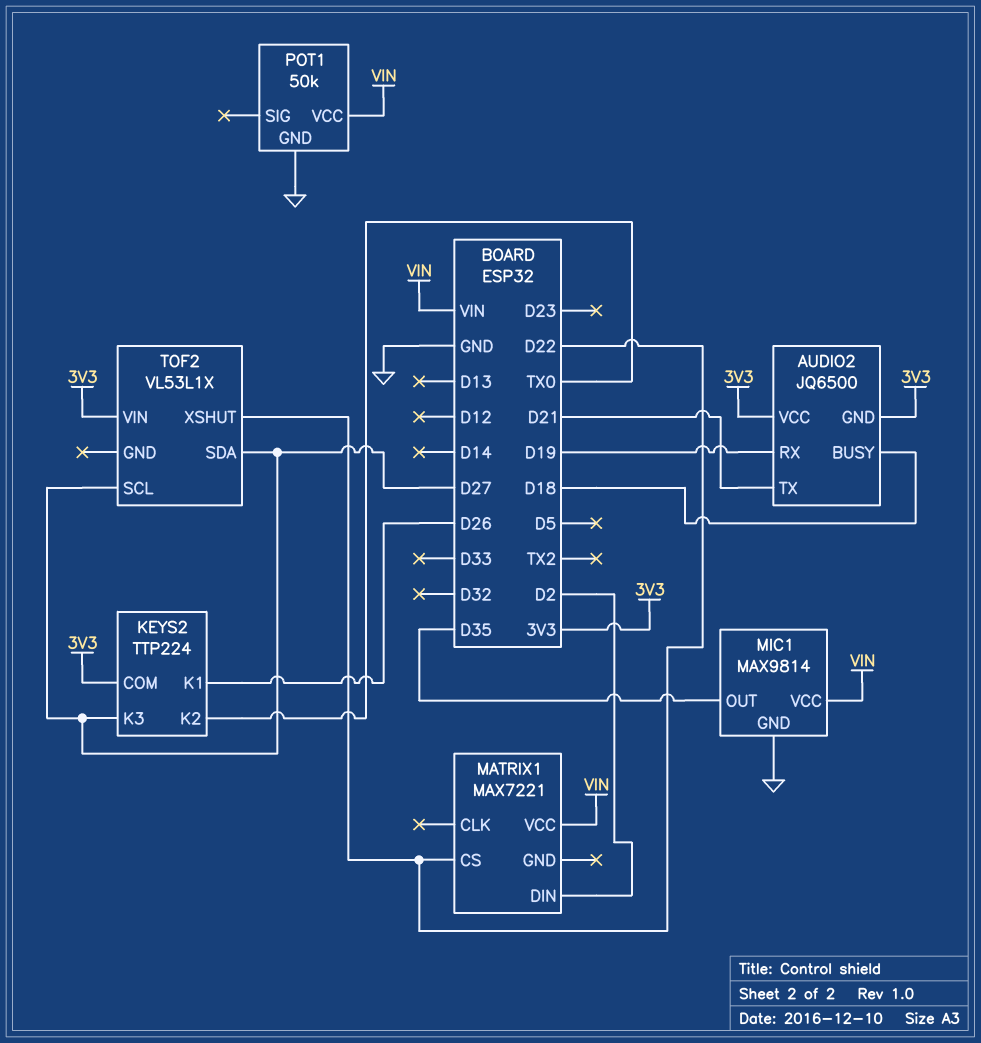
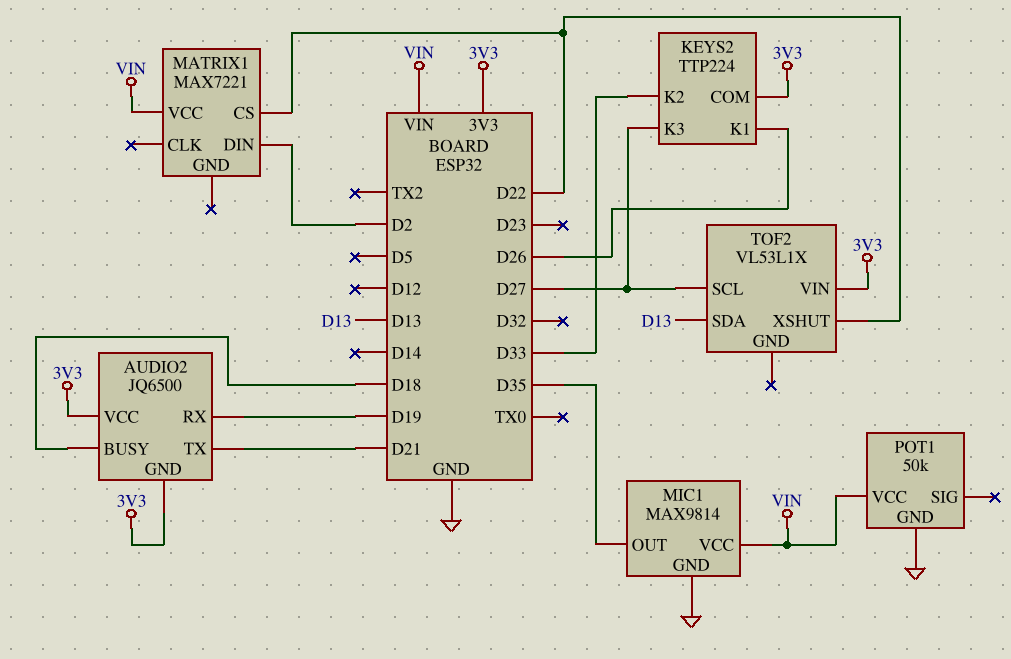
KEYS2 pin K2: TX0 -> D33
TOF2 pin SDA: D27 -> D13

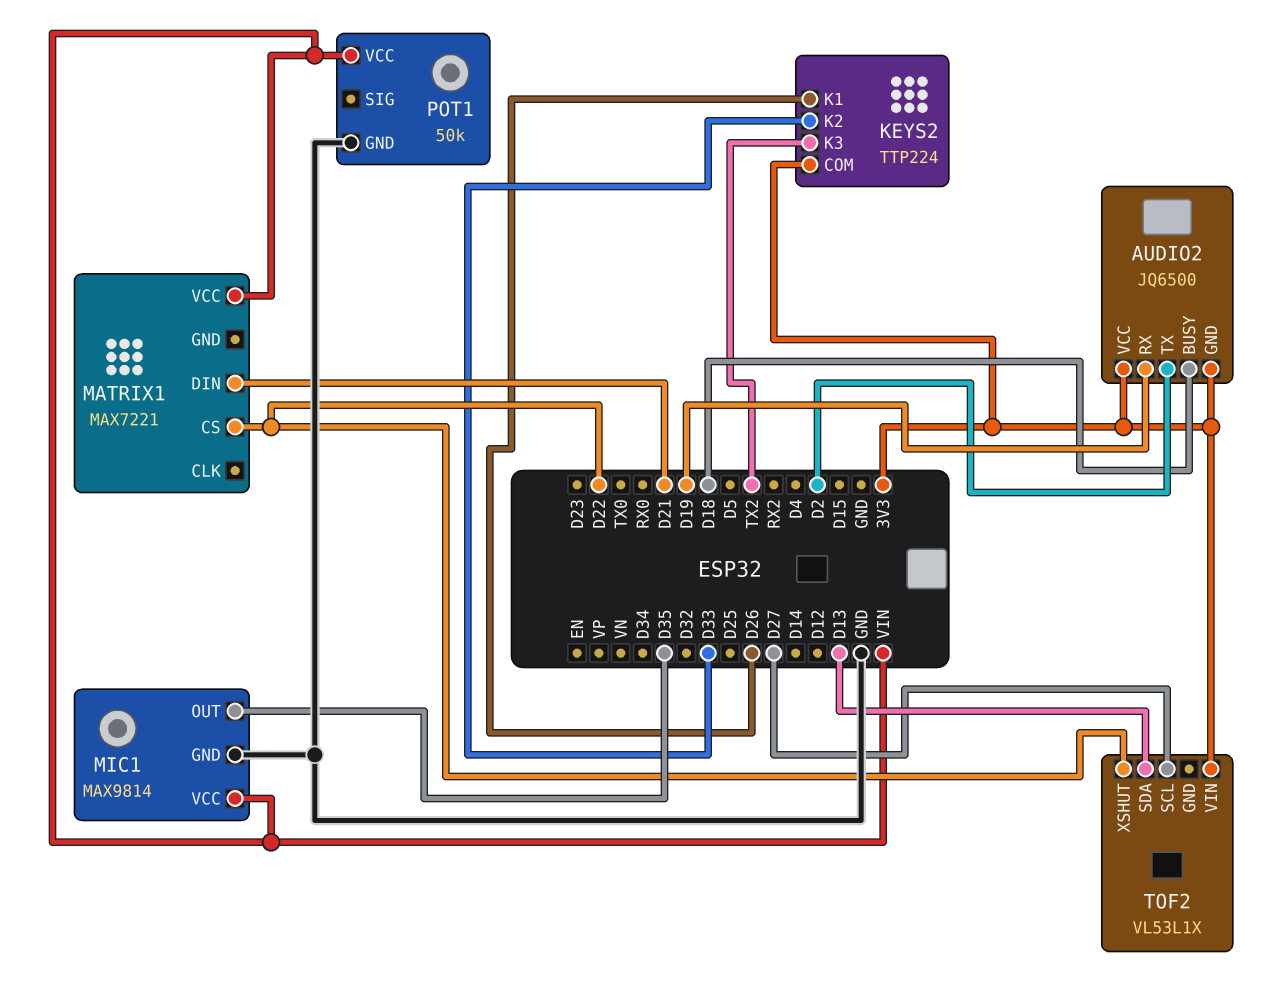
AUDIO2 pin TX: D21 -> D2
KEYS2 pin K3: D27 -> TX2
MATRIX1 pin DIN: D2 -> D21

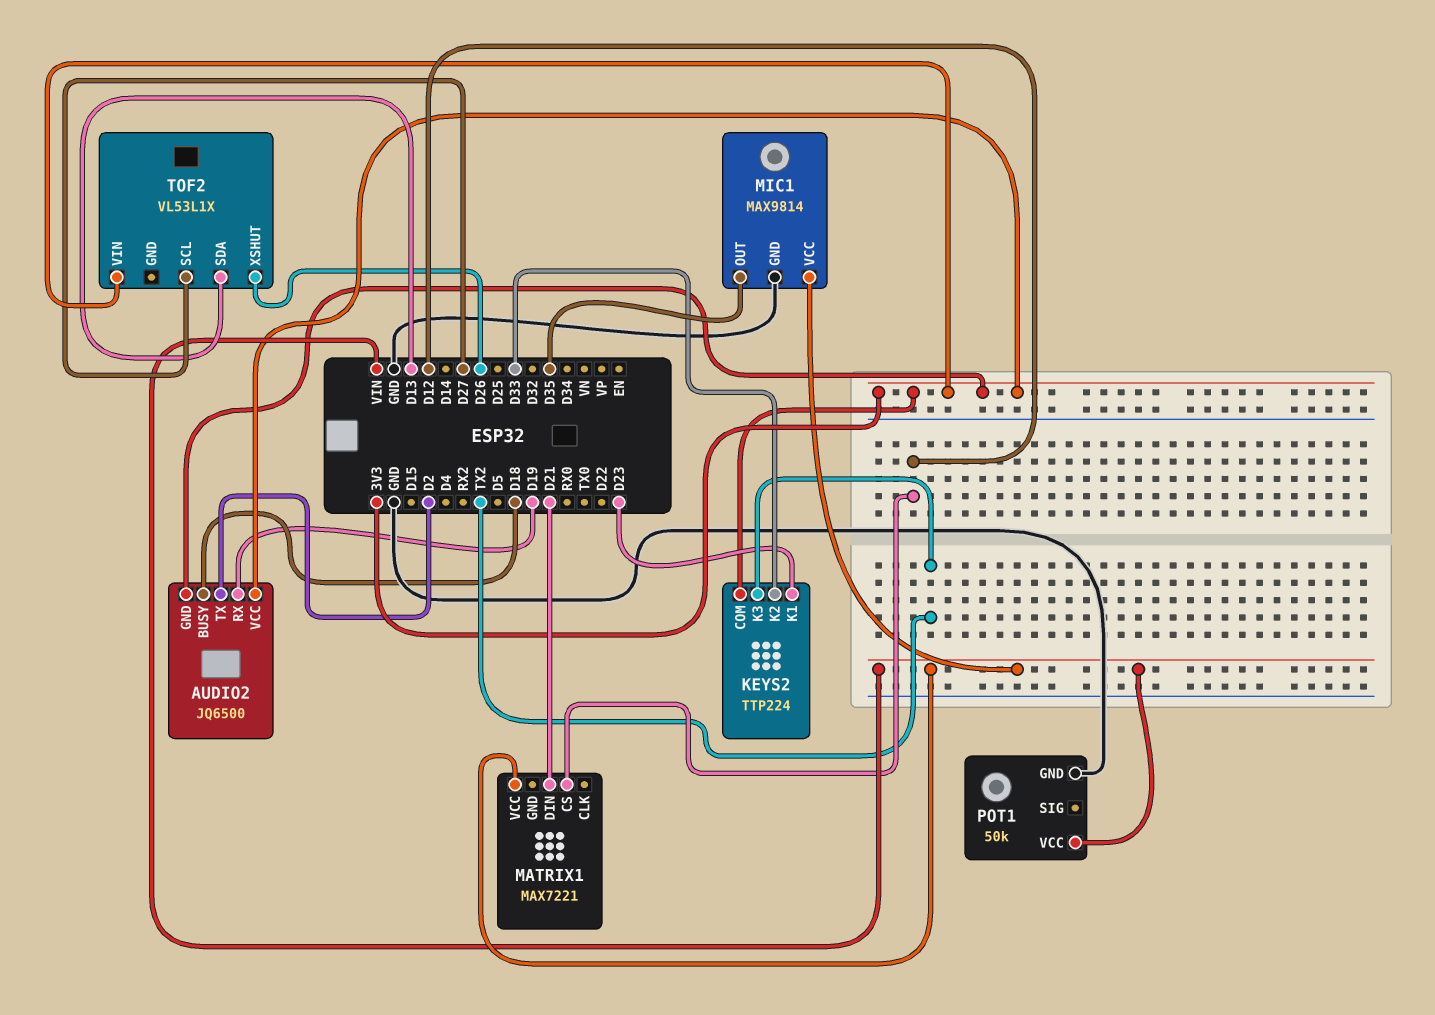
KEYS2 pin K1: D26 -> D23
MATRIX1 pin CS: D22 -> D12
TOF2 pin XSHUT: D22 -> D26

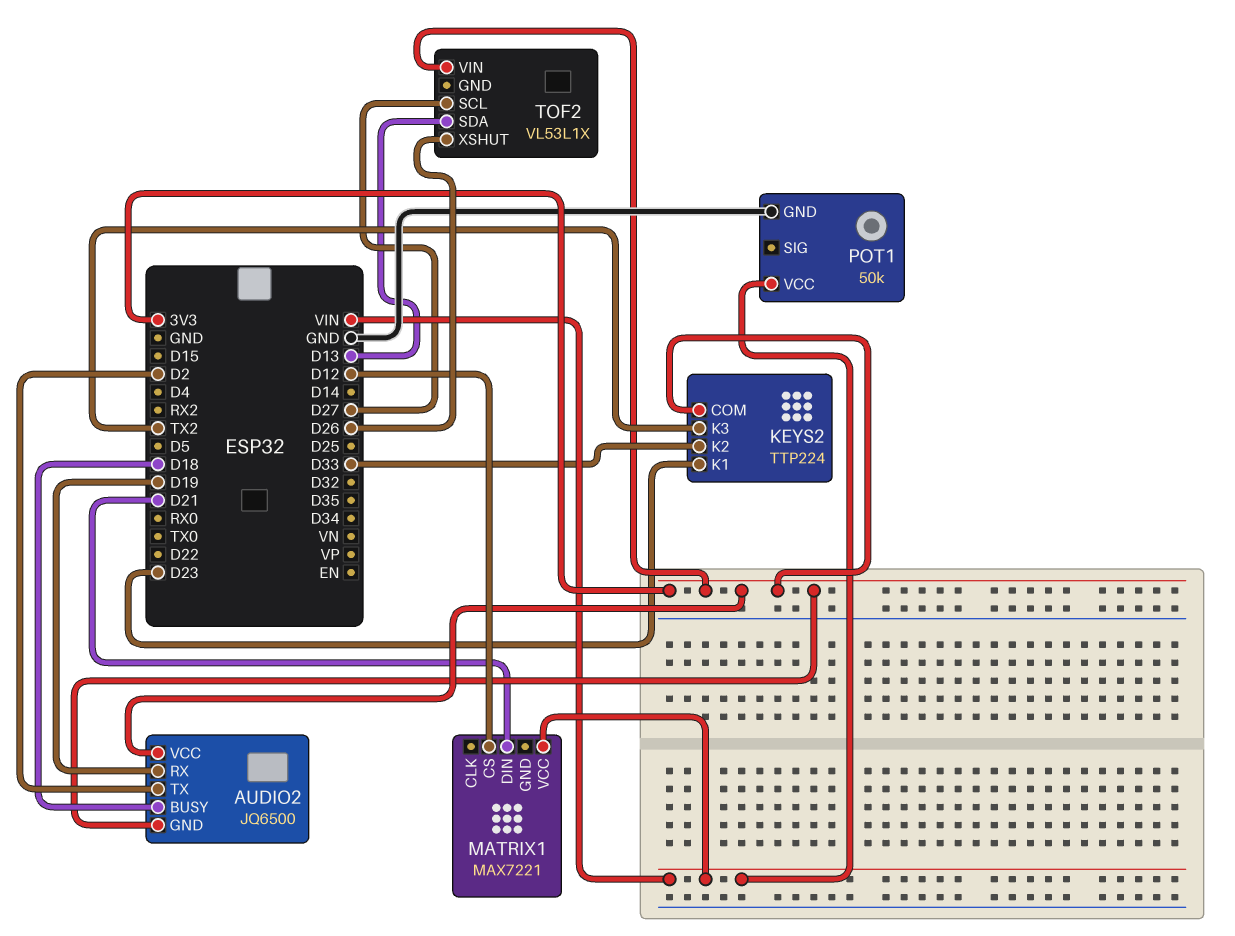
MIC1: MAX9814 -> none
MIC1 pin GND: GND -> none
MIC1 pin OUT: D35 -> none
MIC1 pin VCC: VIN -> none

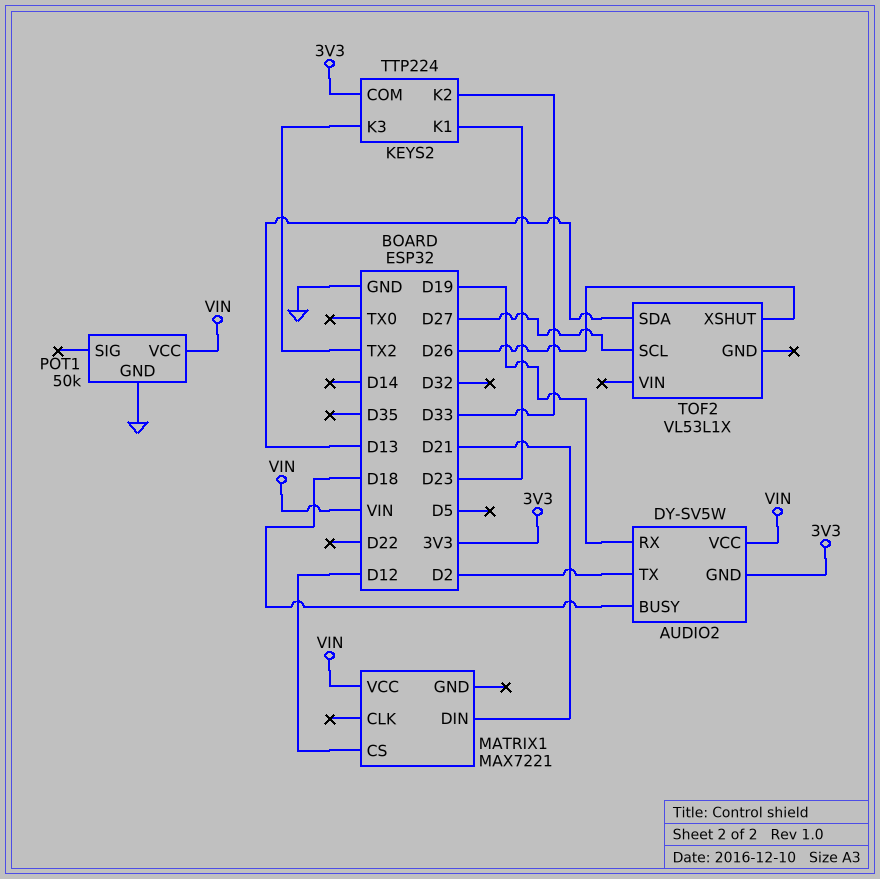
AUDIO2: JQ6500 -> DY-SV5W
AUDIO2 pin VCC: 3V3 -> VIN
TOF2 pin VIN: 3V3 -> none

